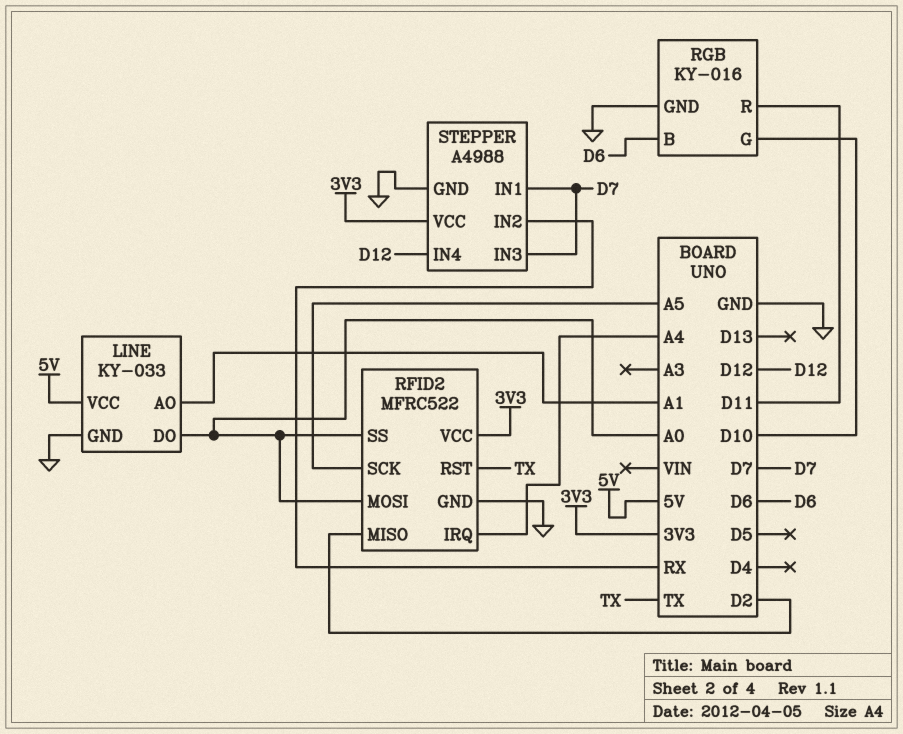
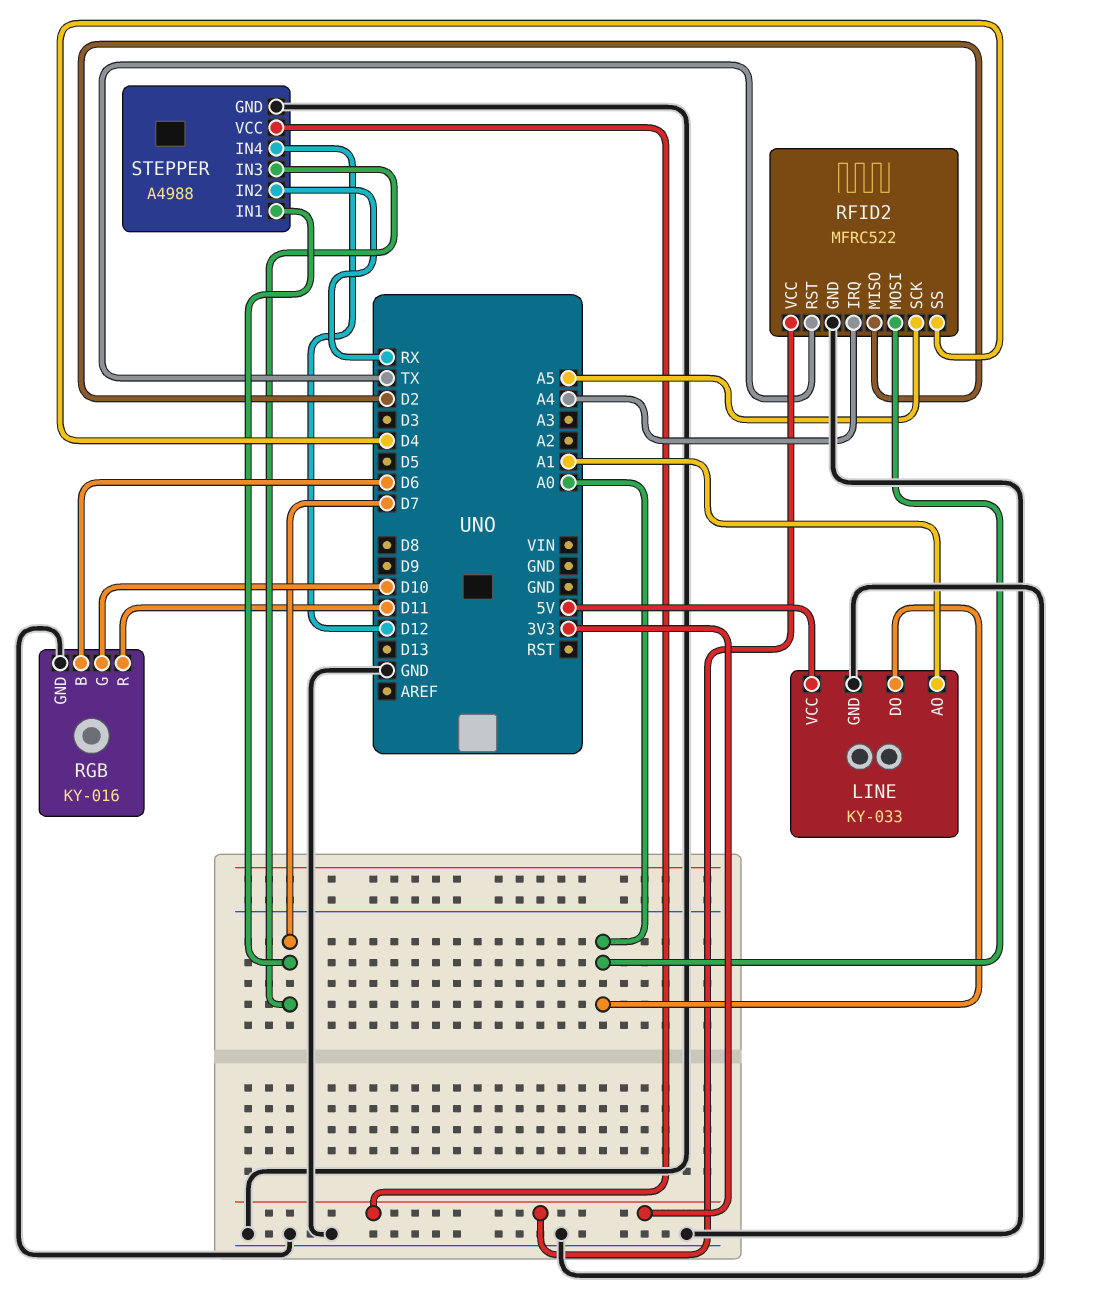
RFID2 pin SS: A0 -> D4

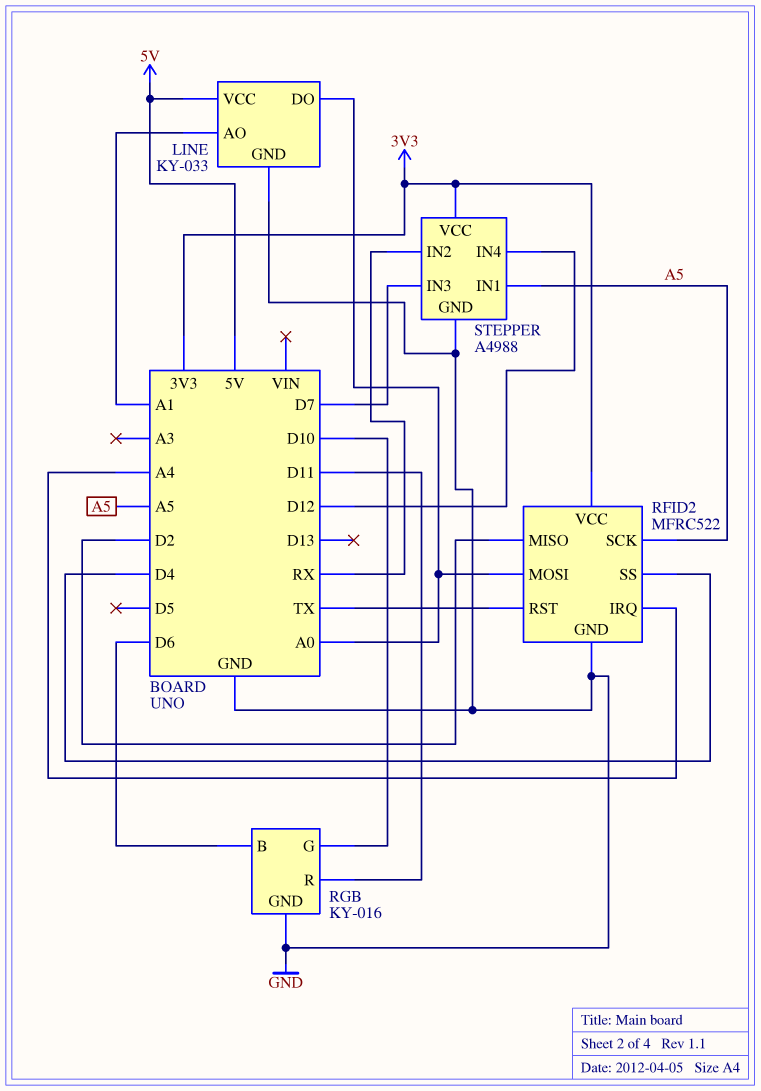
STEPPER pin IN1: D7 -> A5

